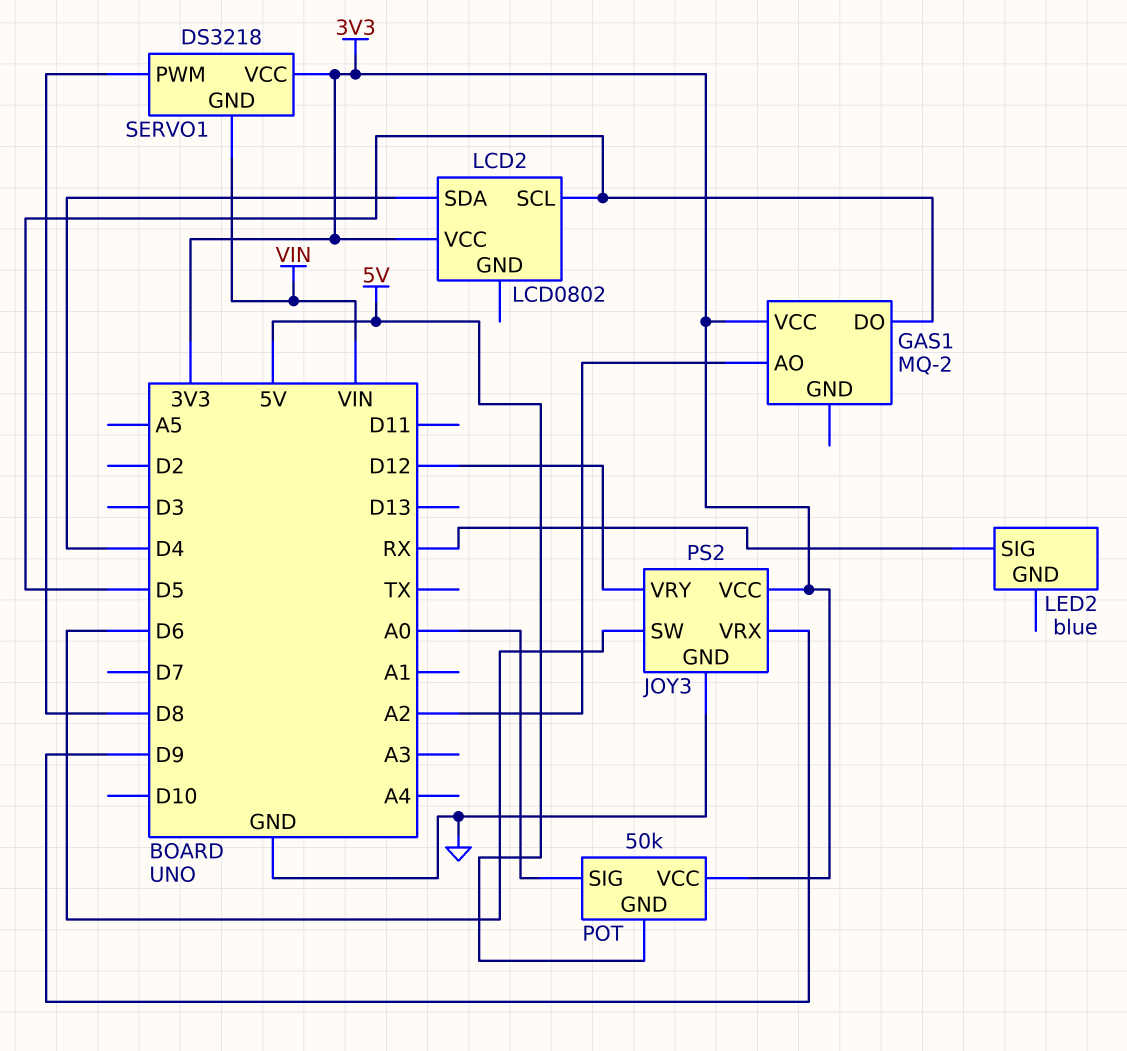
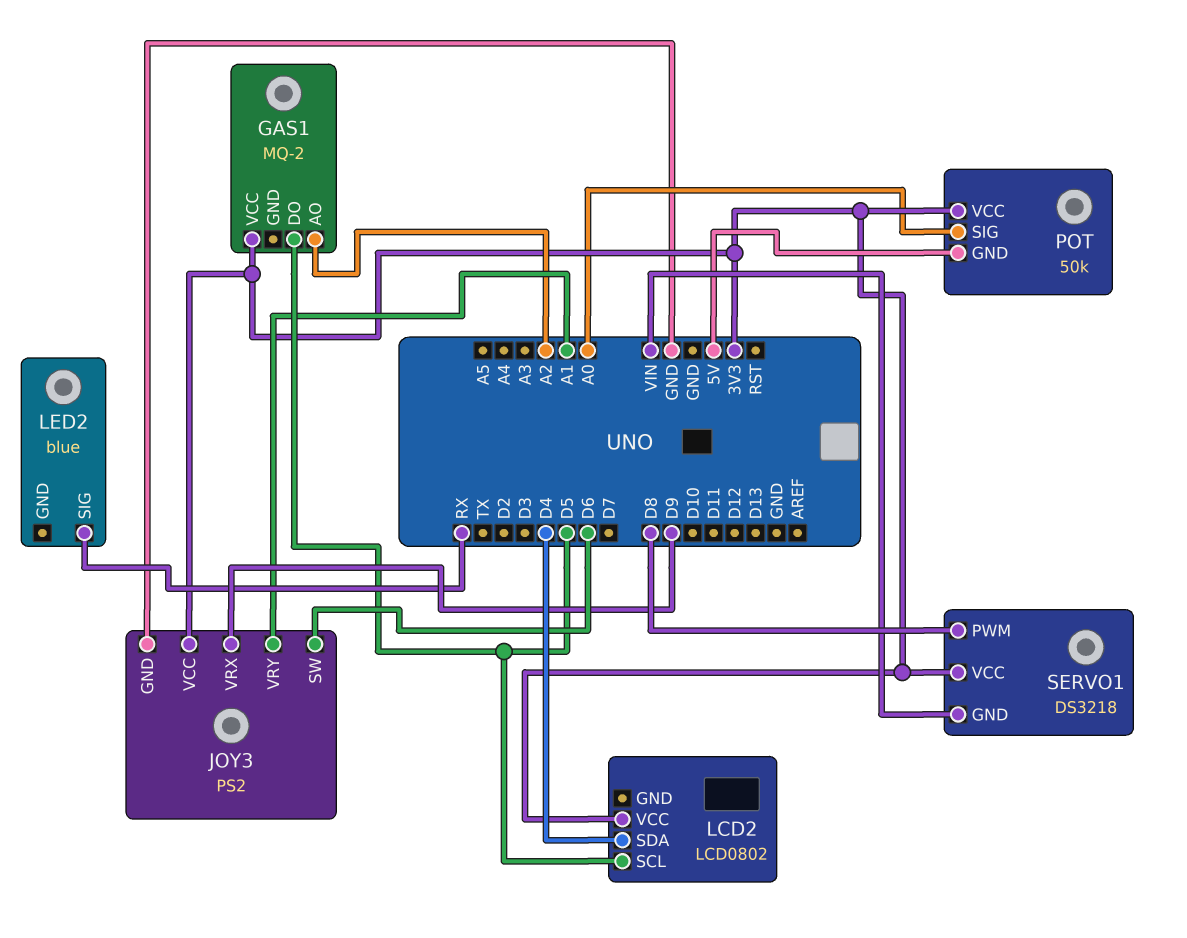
JOY3 pin VRY: D12 -> A1

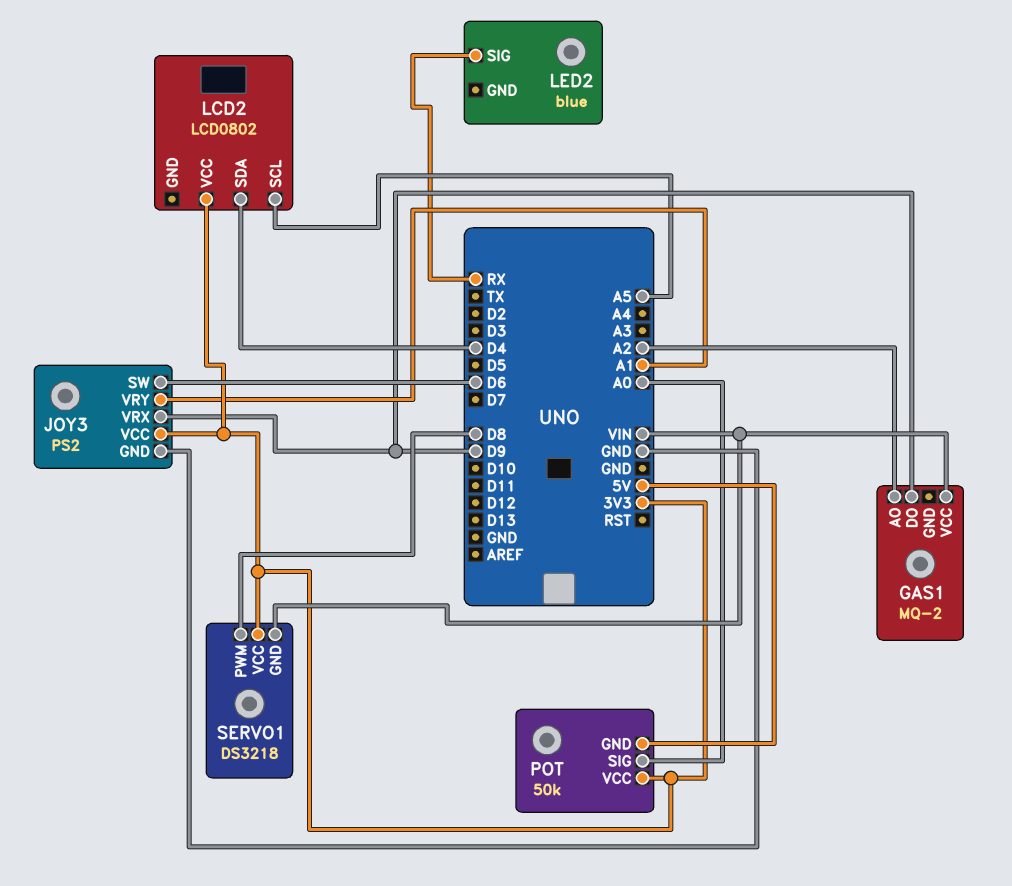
GAS1 pin DO: D5 -> D9
GAS1 pin VCC: 3V3 -> VIN
LCD2 pin SCL: D5 -> A5

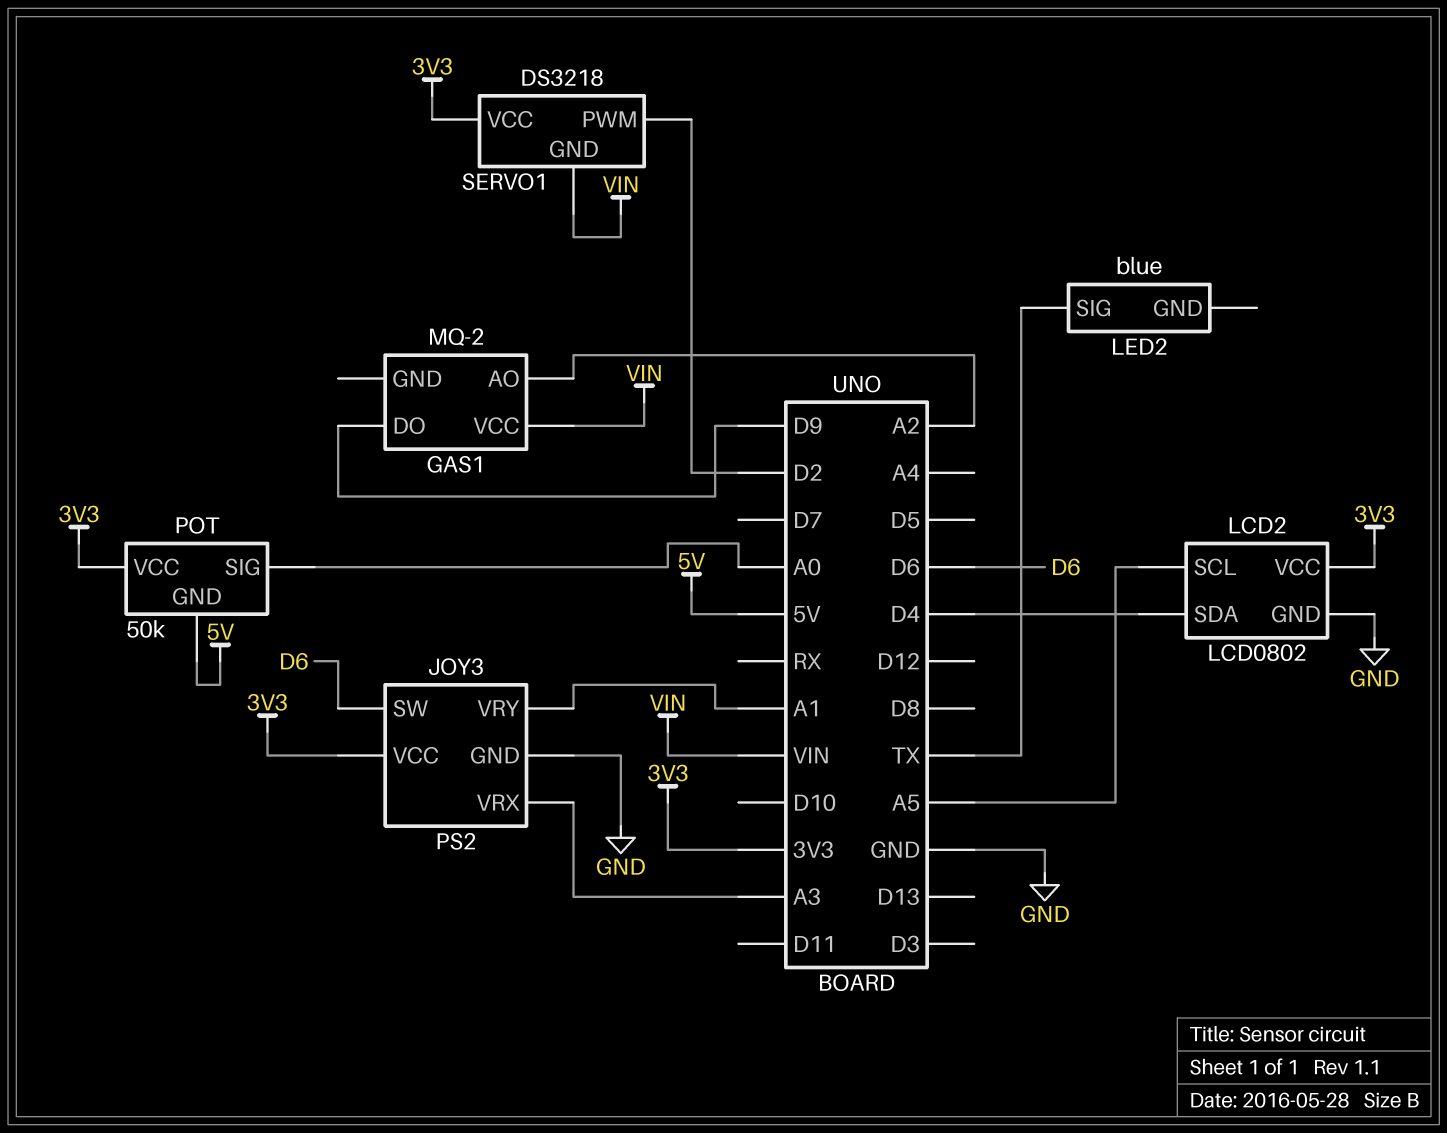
JOY3 pin VRX: D9 -> A3
LCD2 pin GND: none -> GND
LED2 pin SIG: RX -> TX
SERVO1 pin PWM: D8 -> D2

